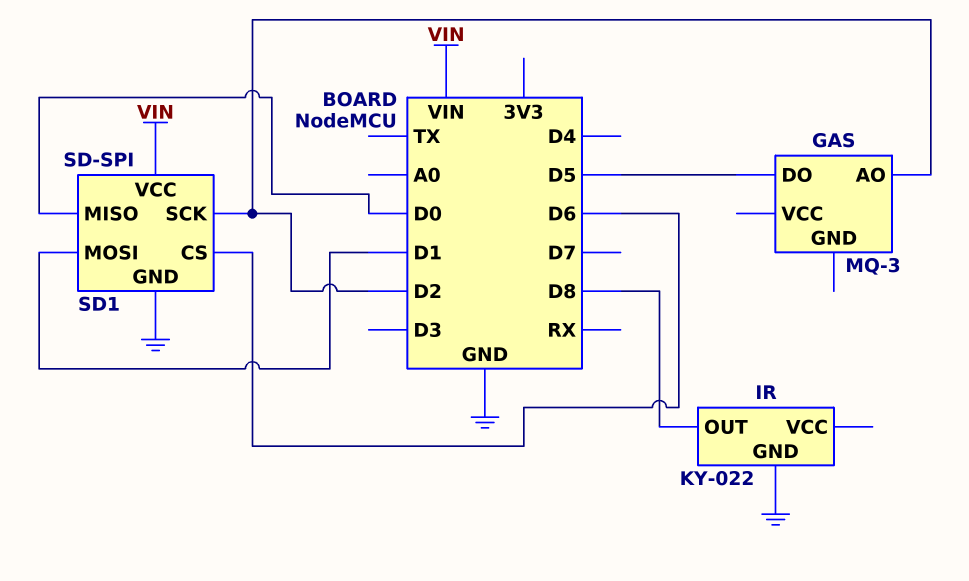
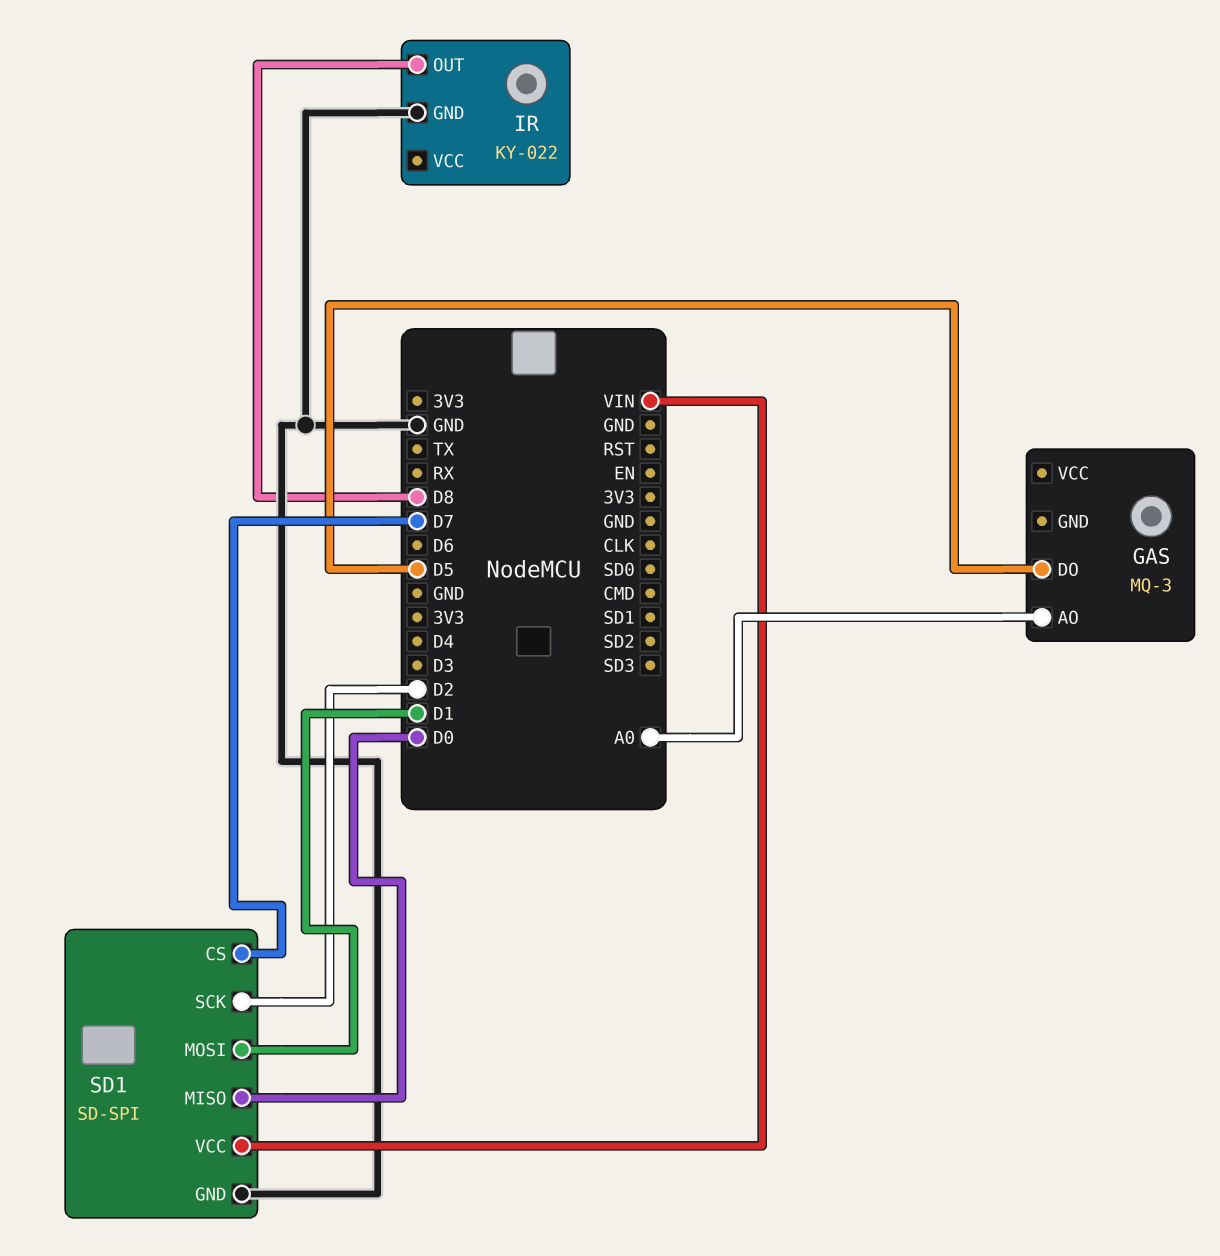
GAS pin AO: D2 -> A0
SD1 pin CS: D6 -> D7

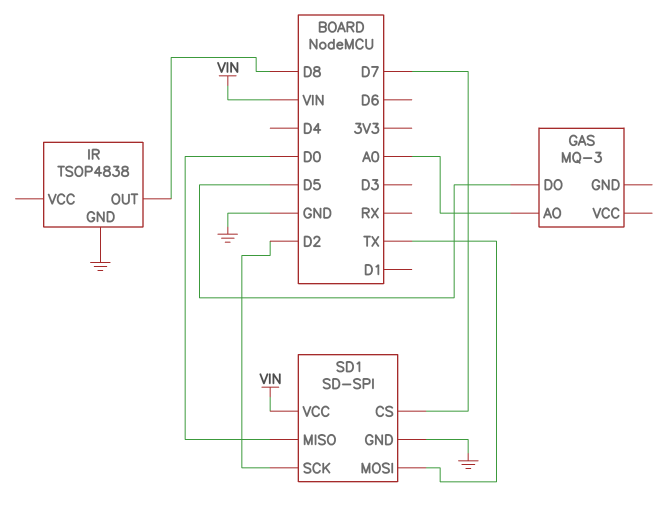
IR: KY-022 -> TSOP4838
SD1 pin MOSI: D1 -> TX

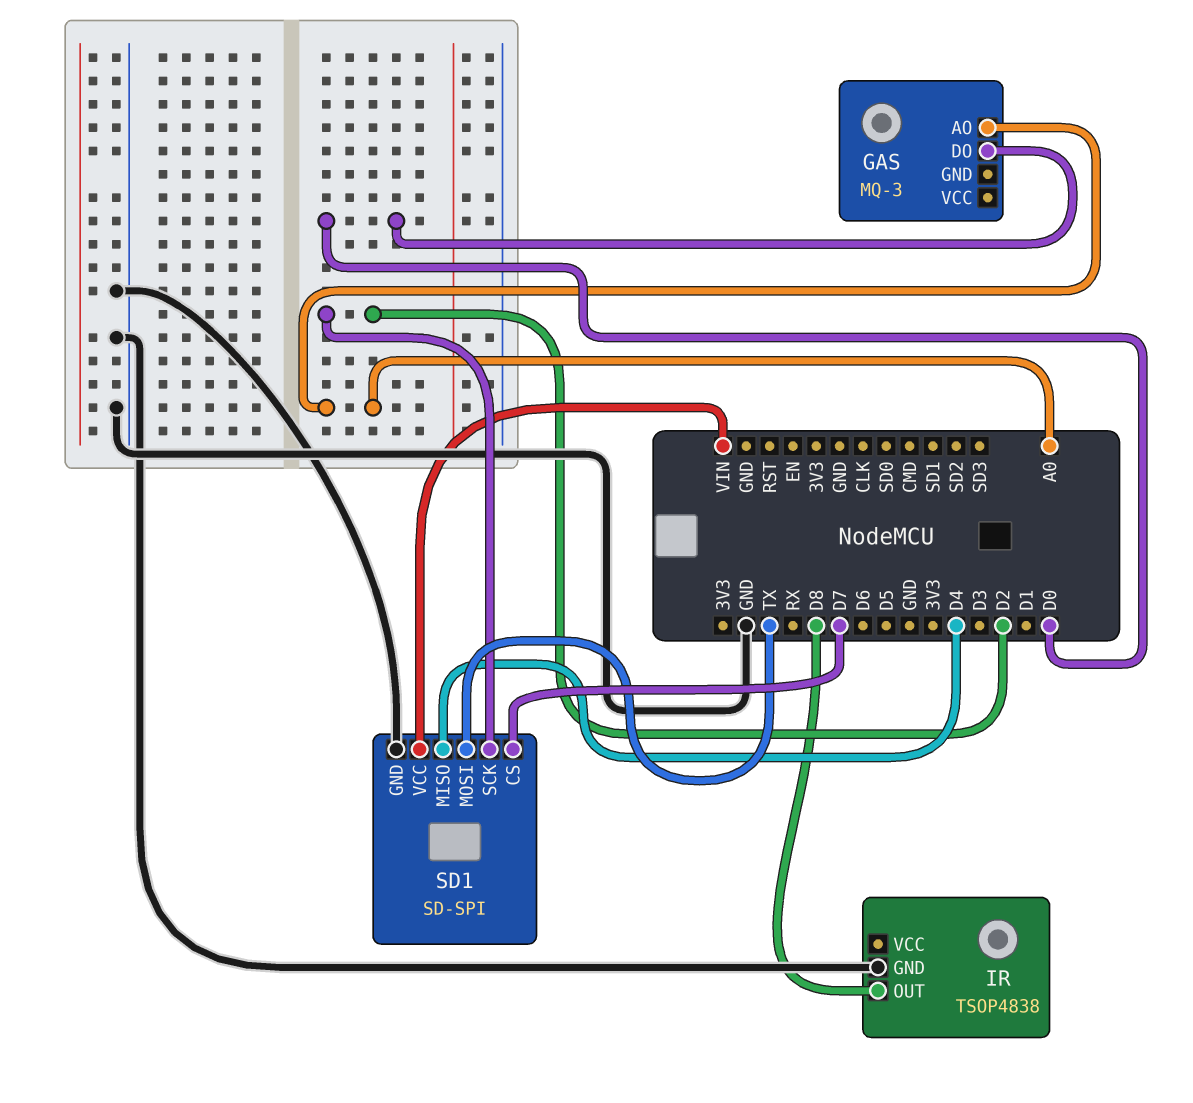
GAS pin DO: D5 -> D0
SD1 pin MISO: D0 -> D4

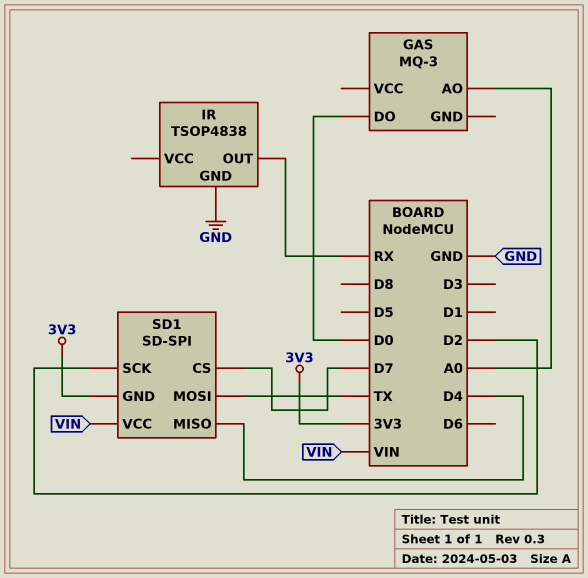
IR pin OUT: D8 -> RX
SD1 pin GND: GND -> 3V3

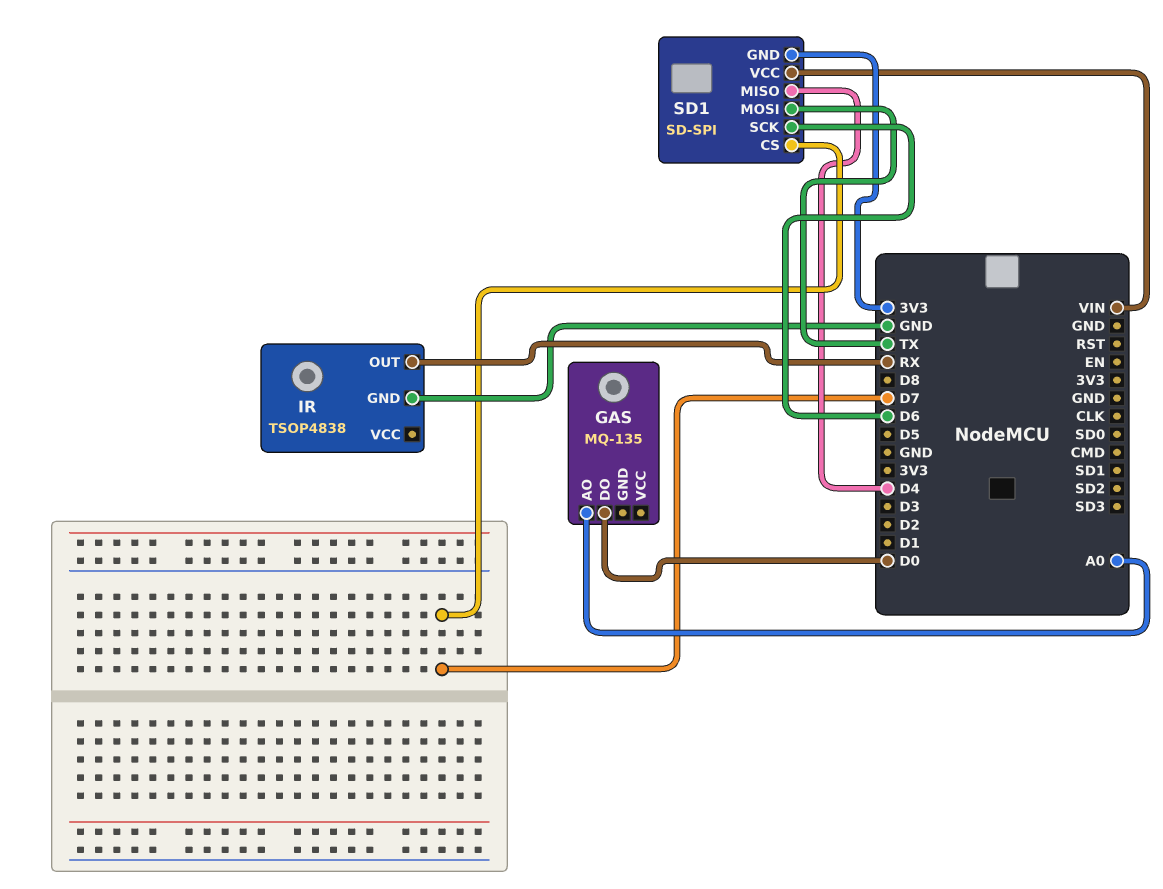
GAS: MQ-3 -> MQ-135
SD1 pin SCK: D2 -> D6

